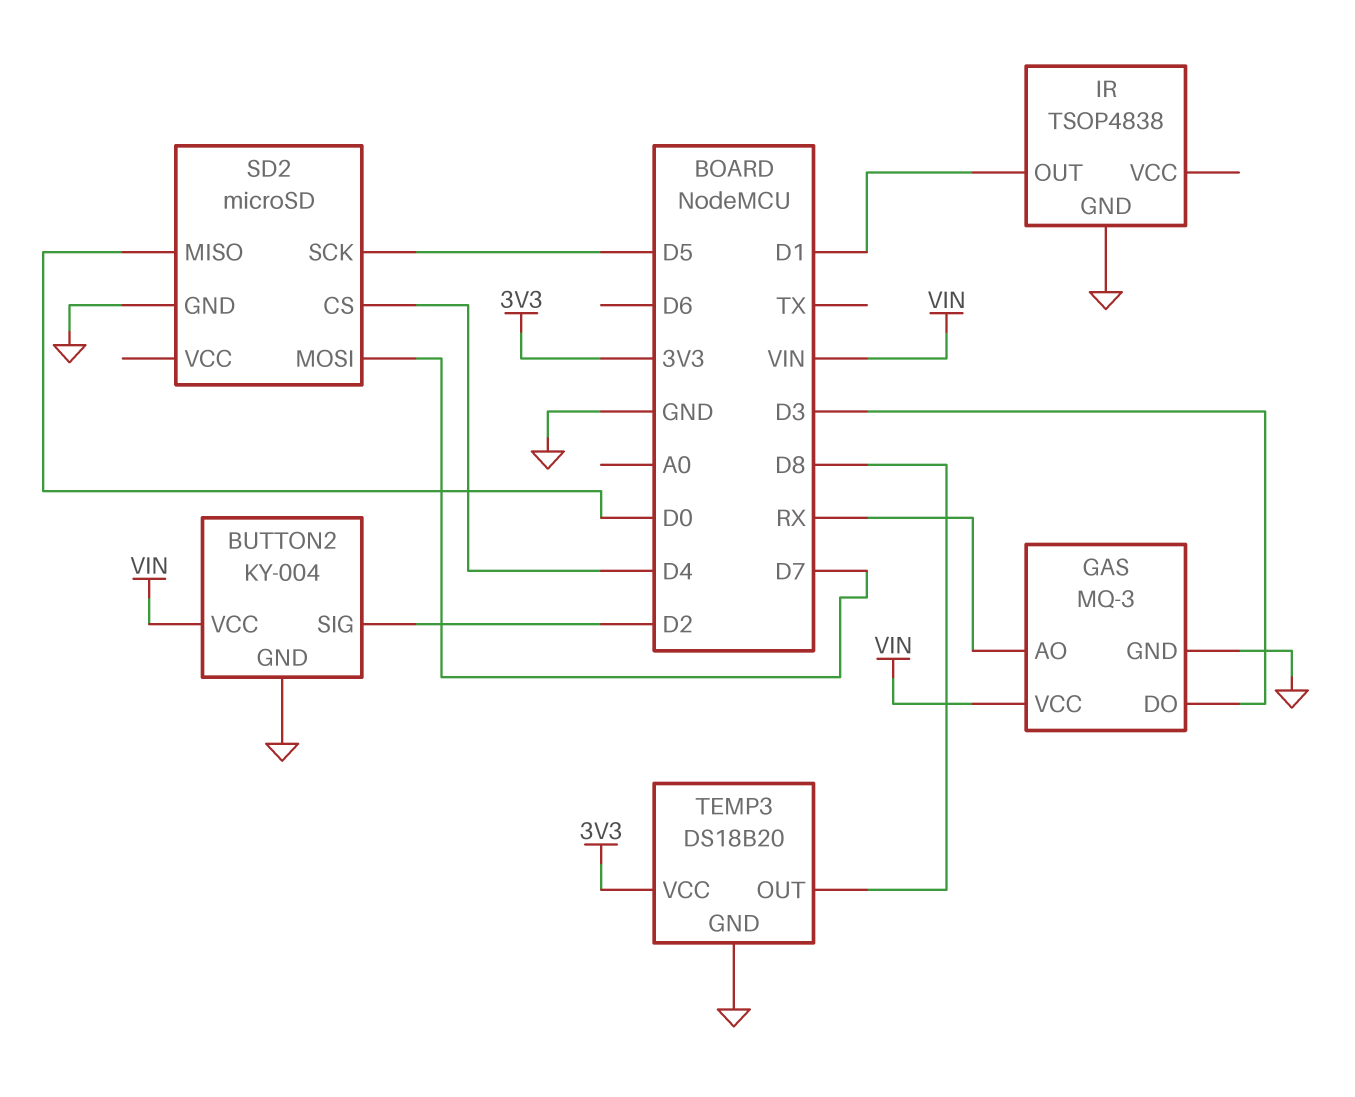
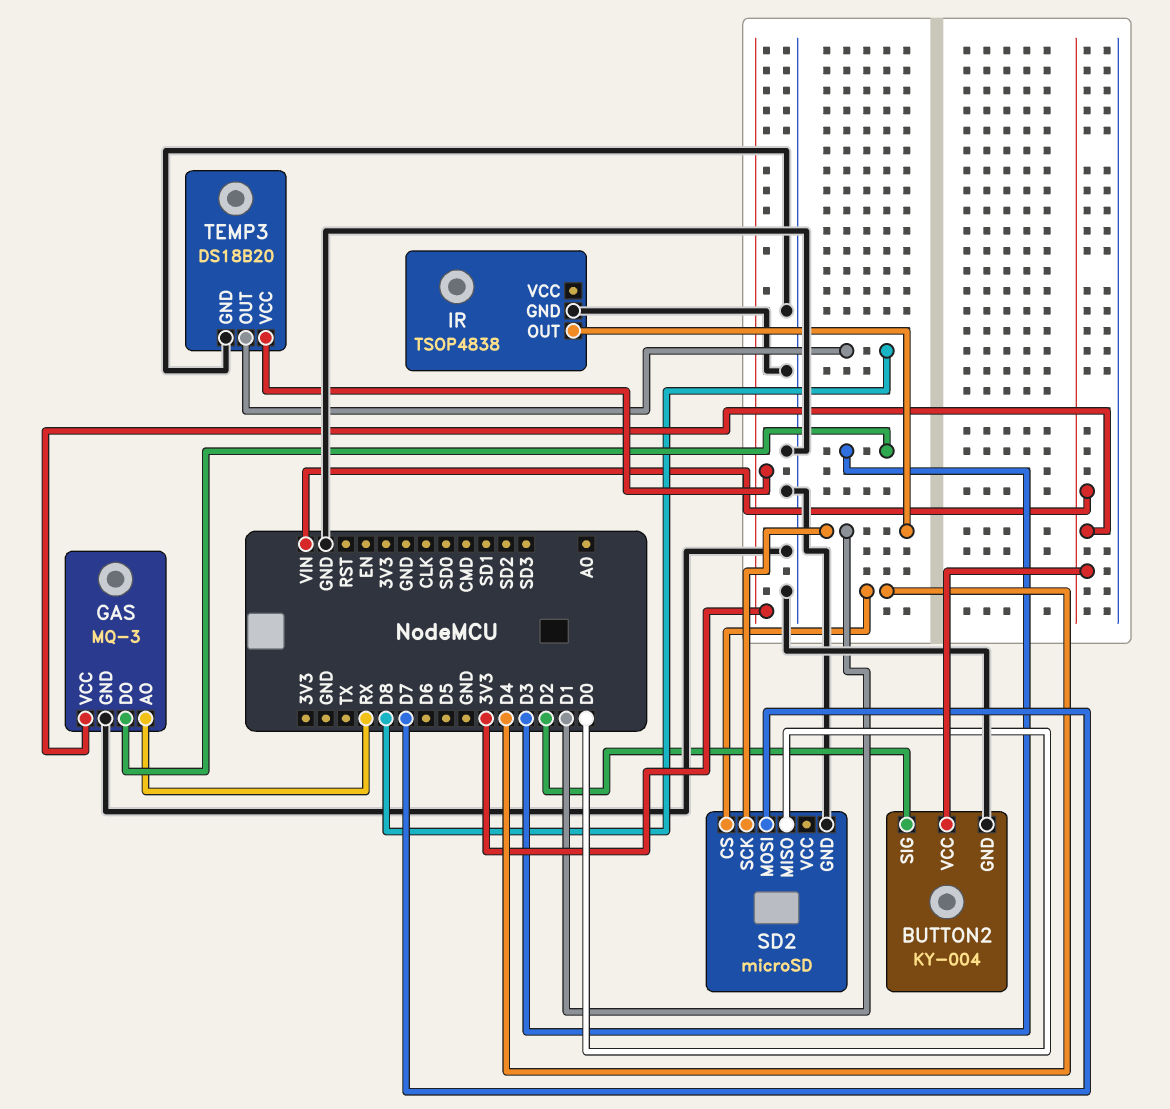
SD2 pin SCK: D5 -> D1

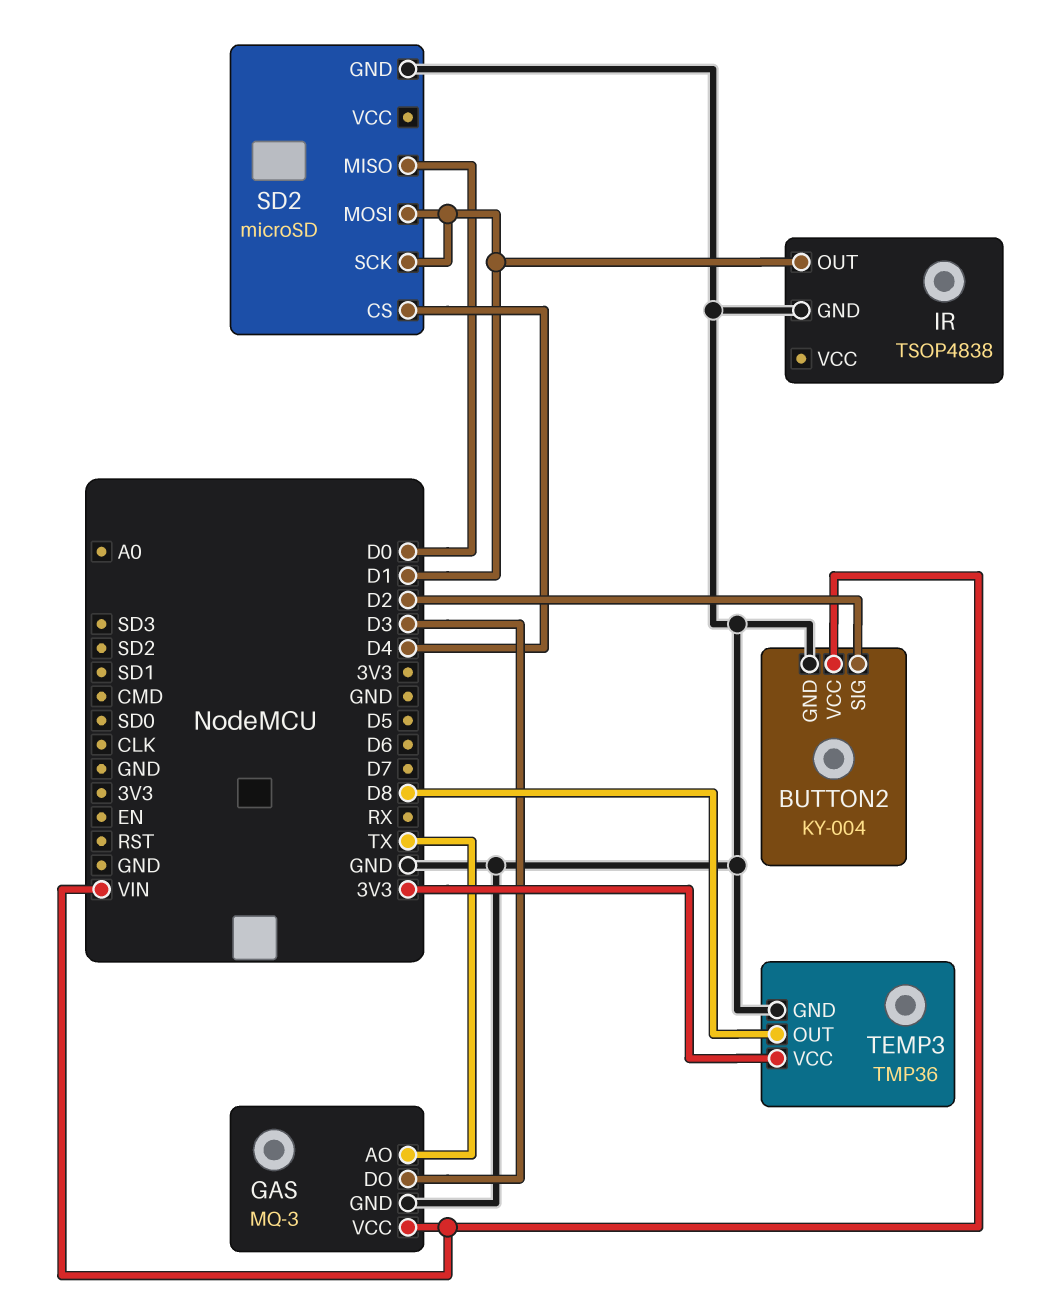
GAS pin AO: RX -> TX
SD2 pin MOSI: D7 -> D1
TEMP3: DS18B20 -> TMP36

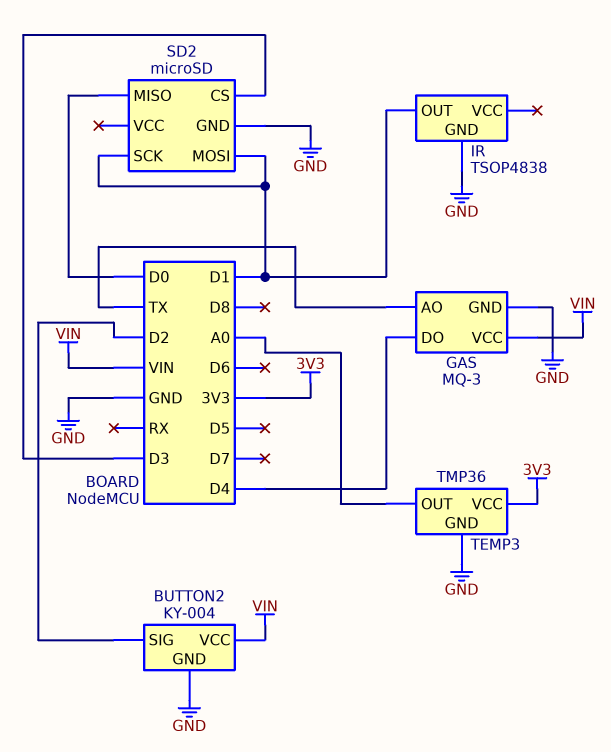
GAS pin DO: D3 -> D4
SD2 pin CS: D4 -> D3
TEMP3 pin OUT: D8 -> A0

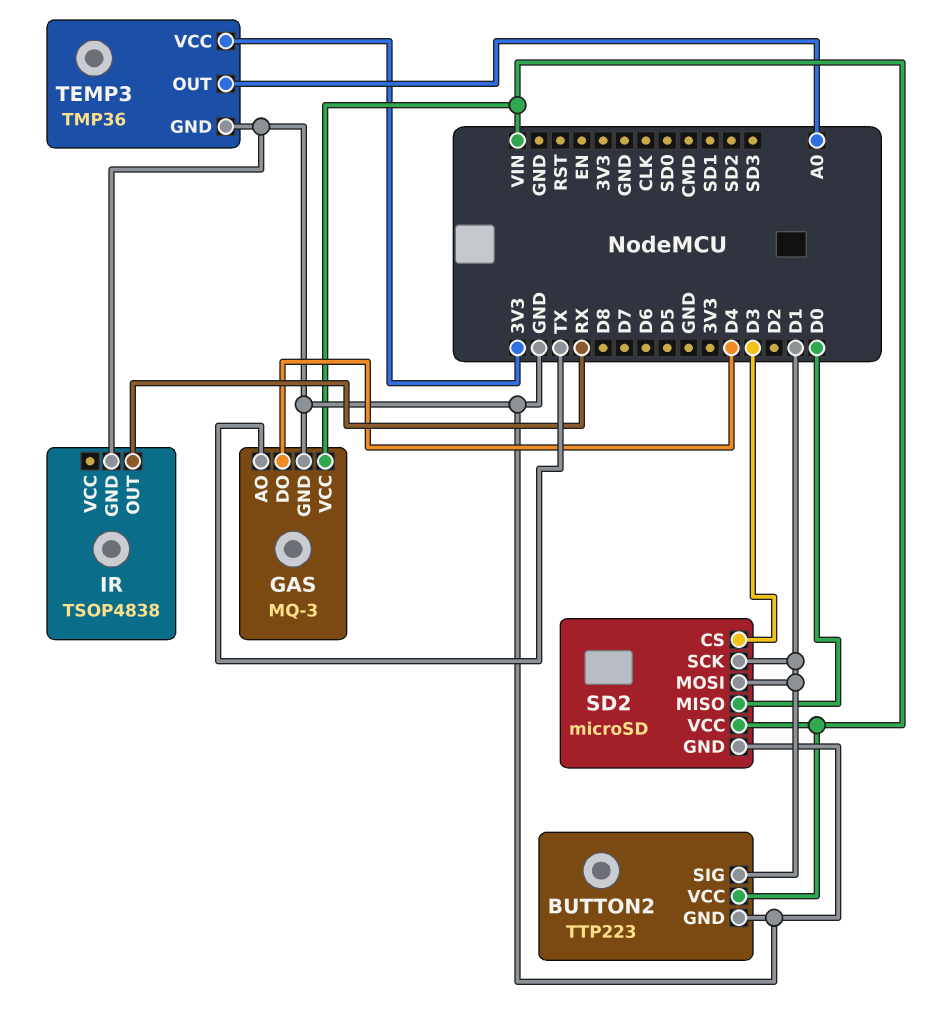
BUTTON2: KY-004 -> TTP223
BUTTON2 pin SIG: D2 -> D1
IR pin OUT: D1 -> RX
SD2 pin VCC: none -> VIN

